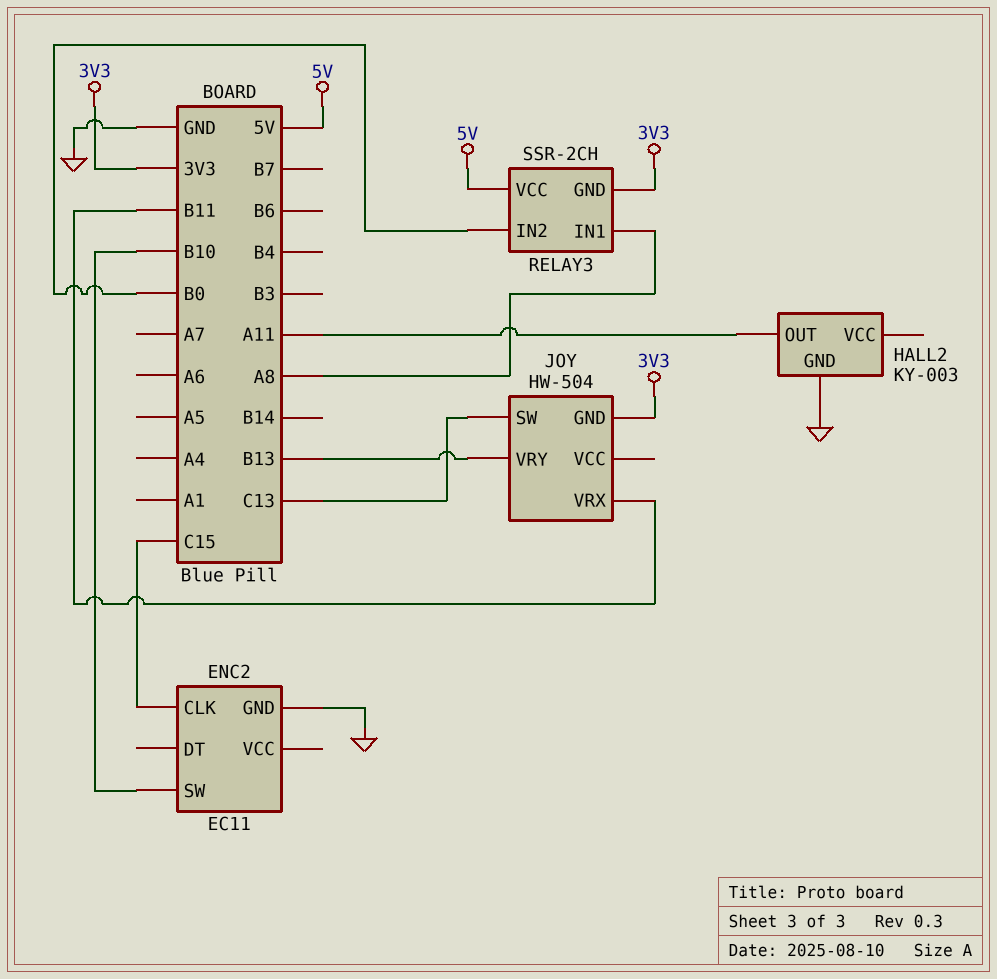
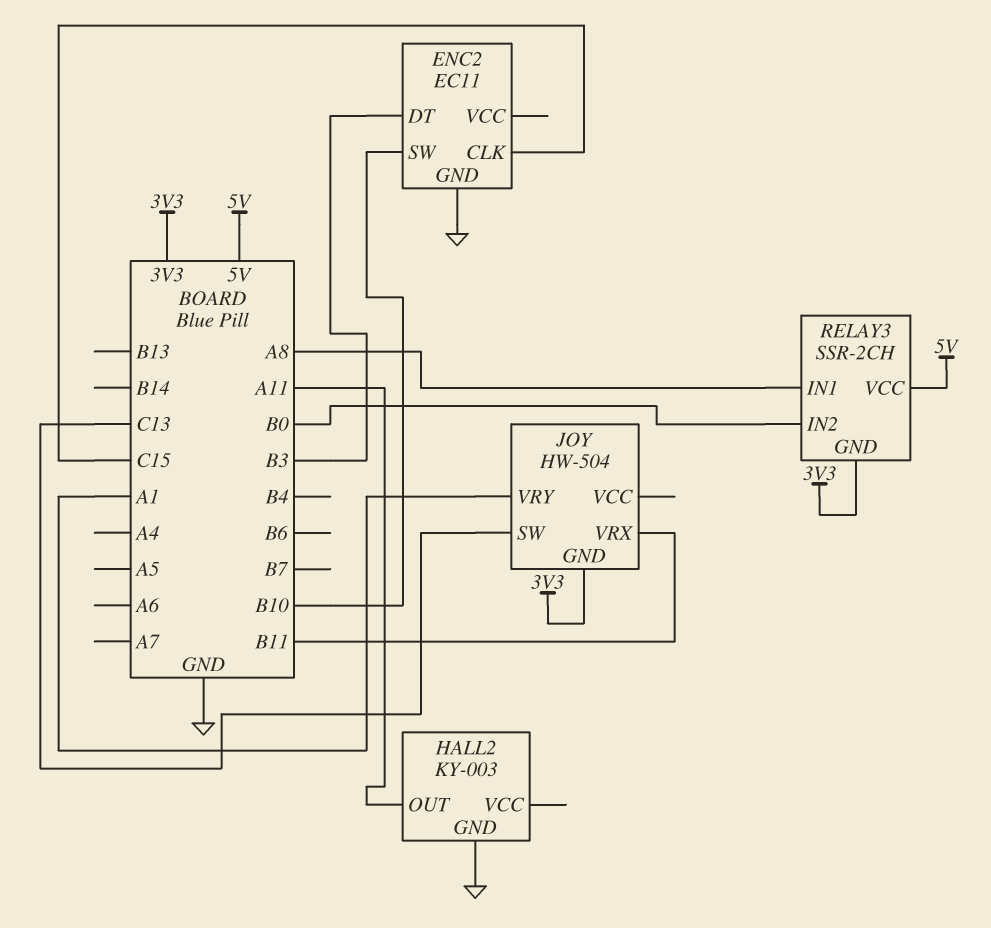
ENC2 pin DT: none -> B3
JOY pin VRY: B13 -> A1

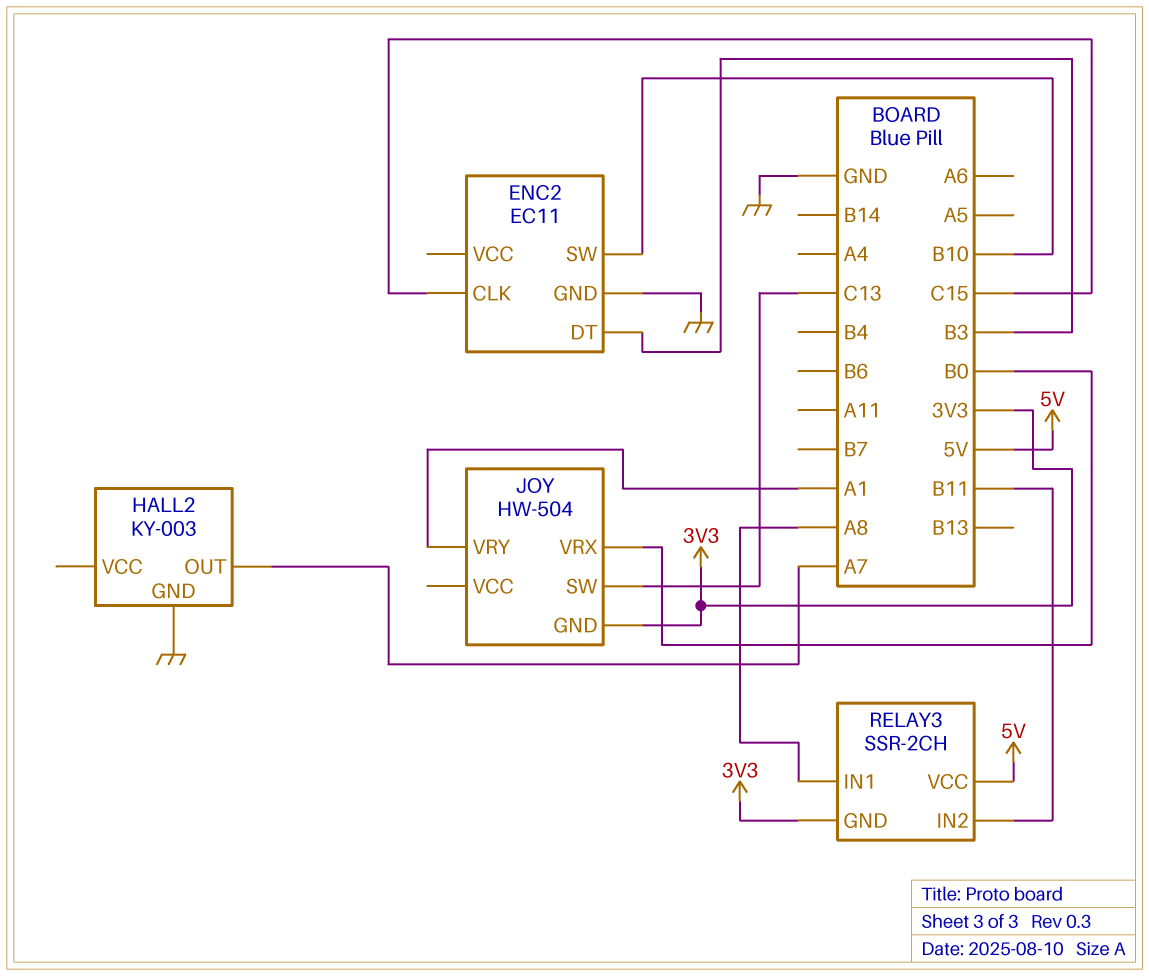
HALL2 pin OUT: A11 -> A7
JOY pin VRX: B11 -> B0
RELAY3 pin IN2: B0 -> B11

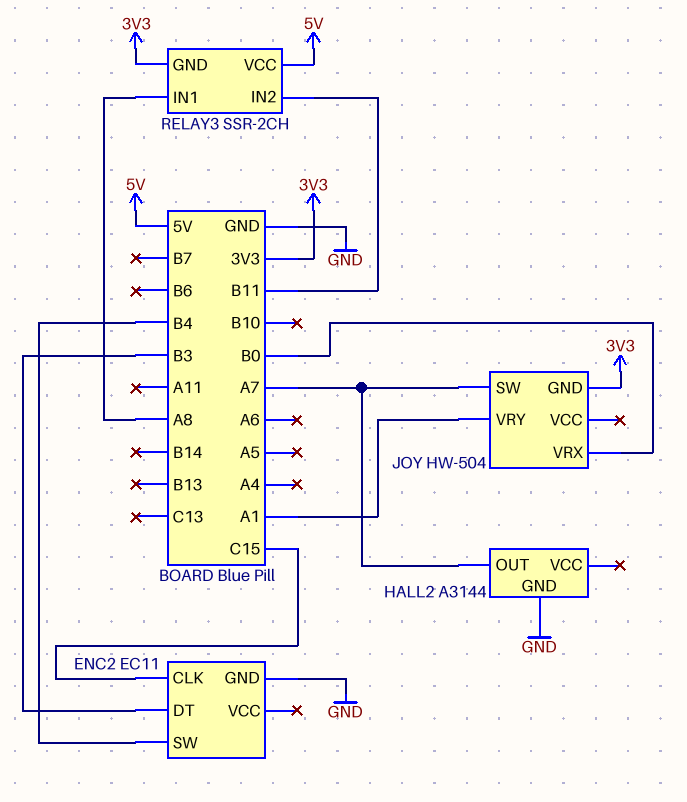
ENC2 pin SW: B10 -> B4
HALL2: KY-003 -> A3144
JOY pin SW: C13 -> A7

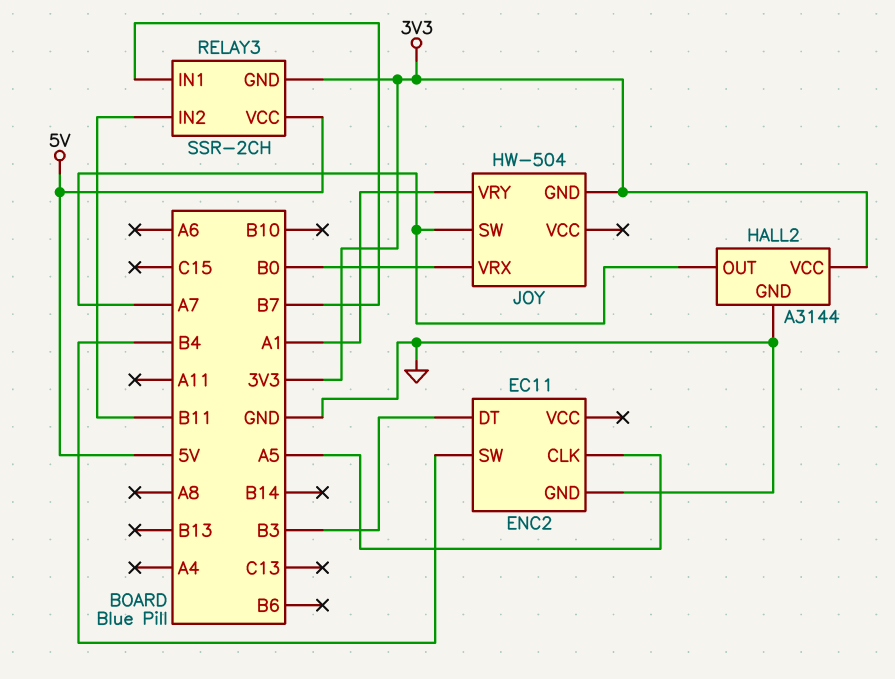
ENC2 pin CLK: C15 -> A5
HALL2 pin VCC: none -> 3V3
RELAY3 pin IN1: A8 -> B7

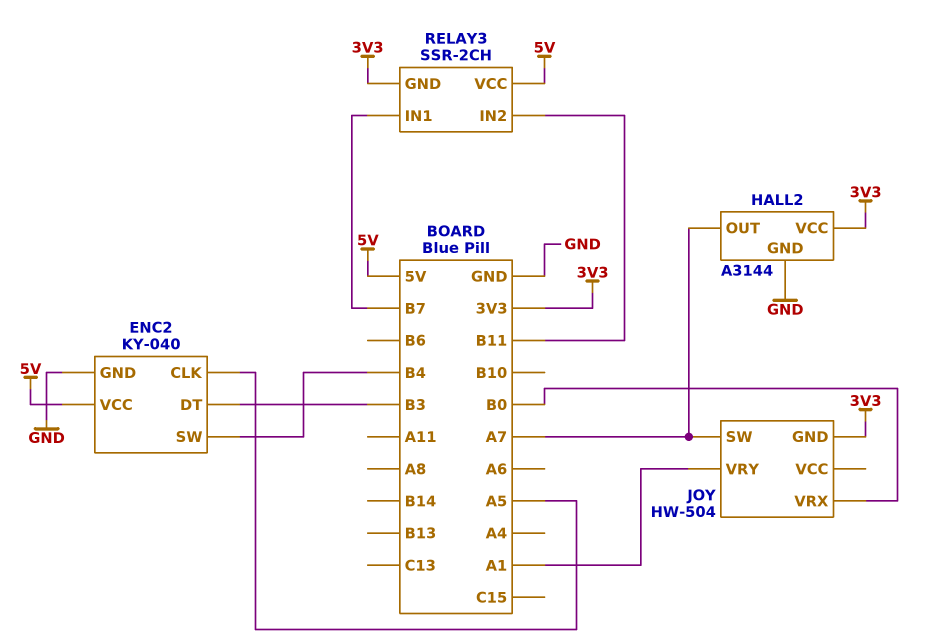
ENC2: EC11 -> KY-040
ENC2 pin VCC: none -> 5V

